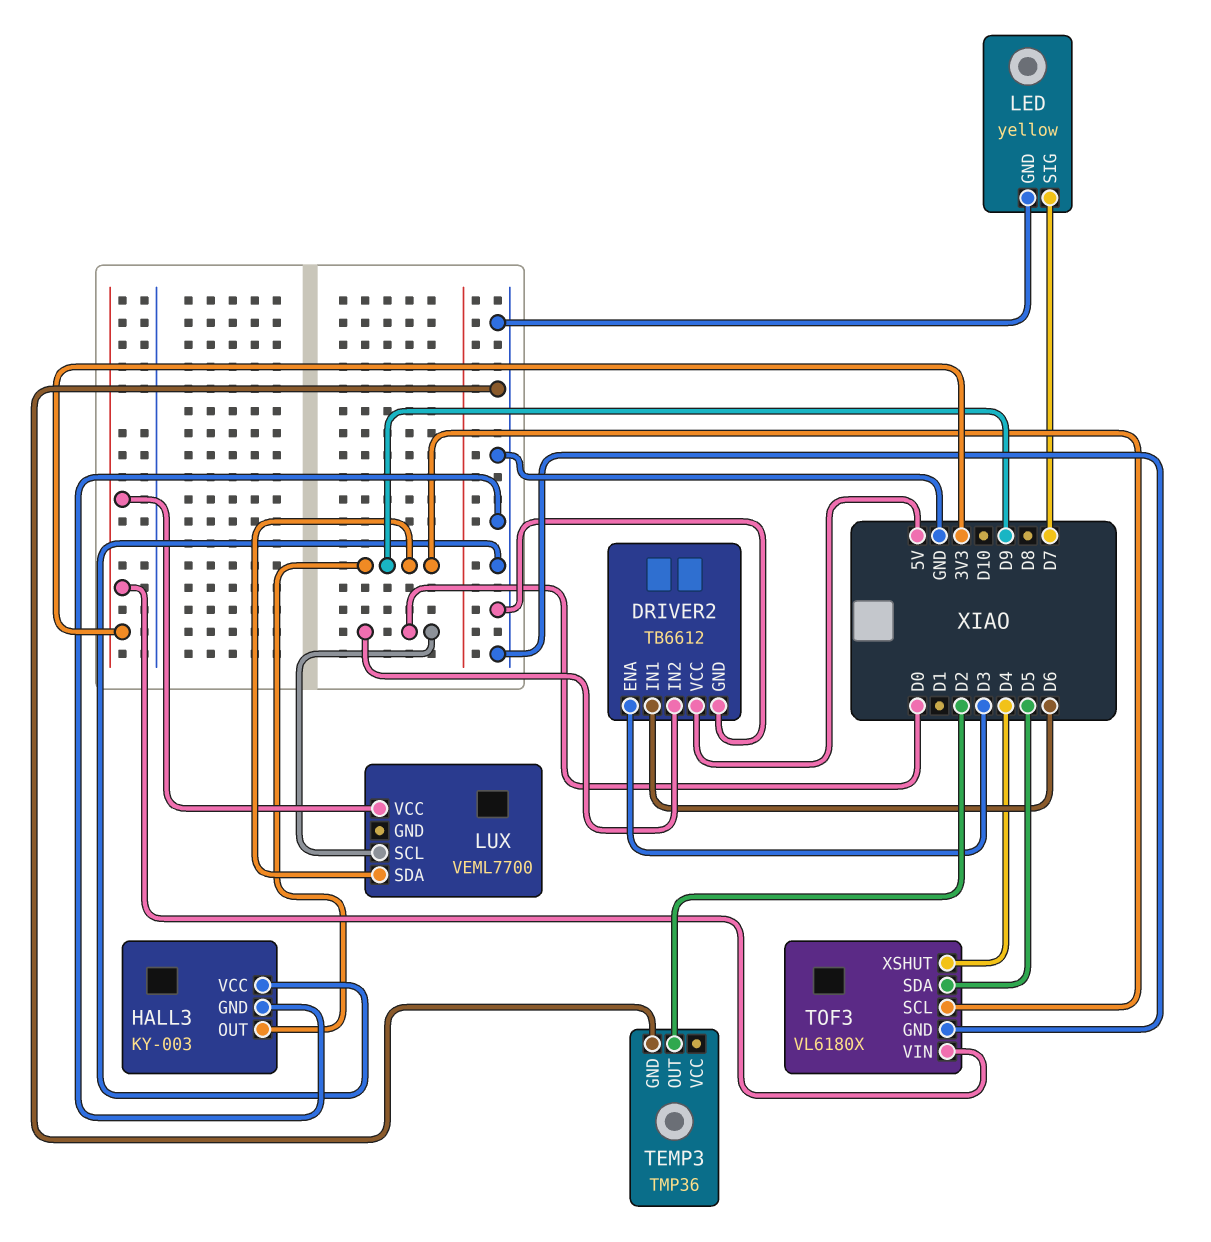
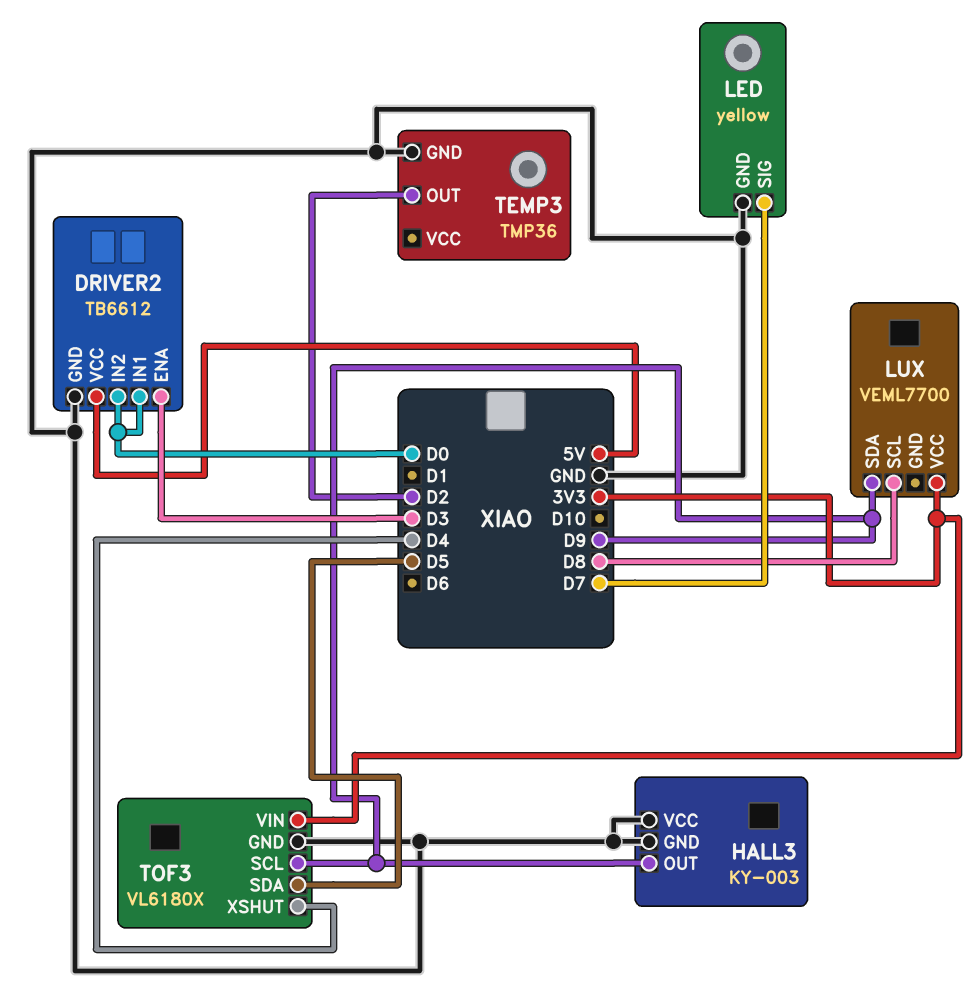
DRIVER2 pin IN1: D6 -> D0
LUX pin SCL: D0 -> D8

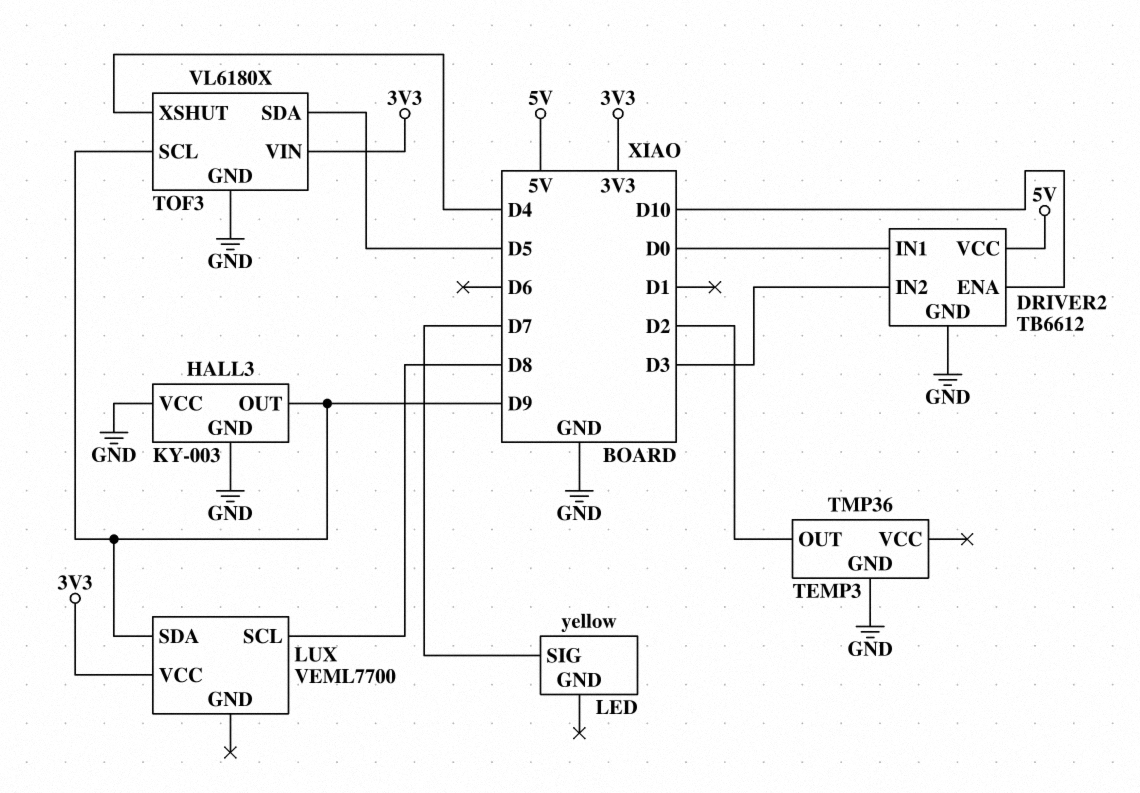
DRIVER2 pin ENA: D3 -> D10
DRIVER2 pin IN2: D0 -> D3
LED pin GND: GND -> none

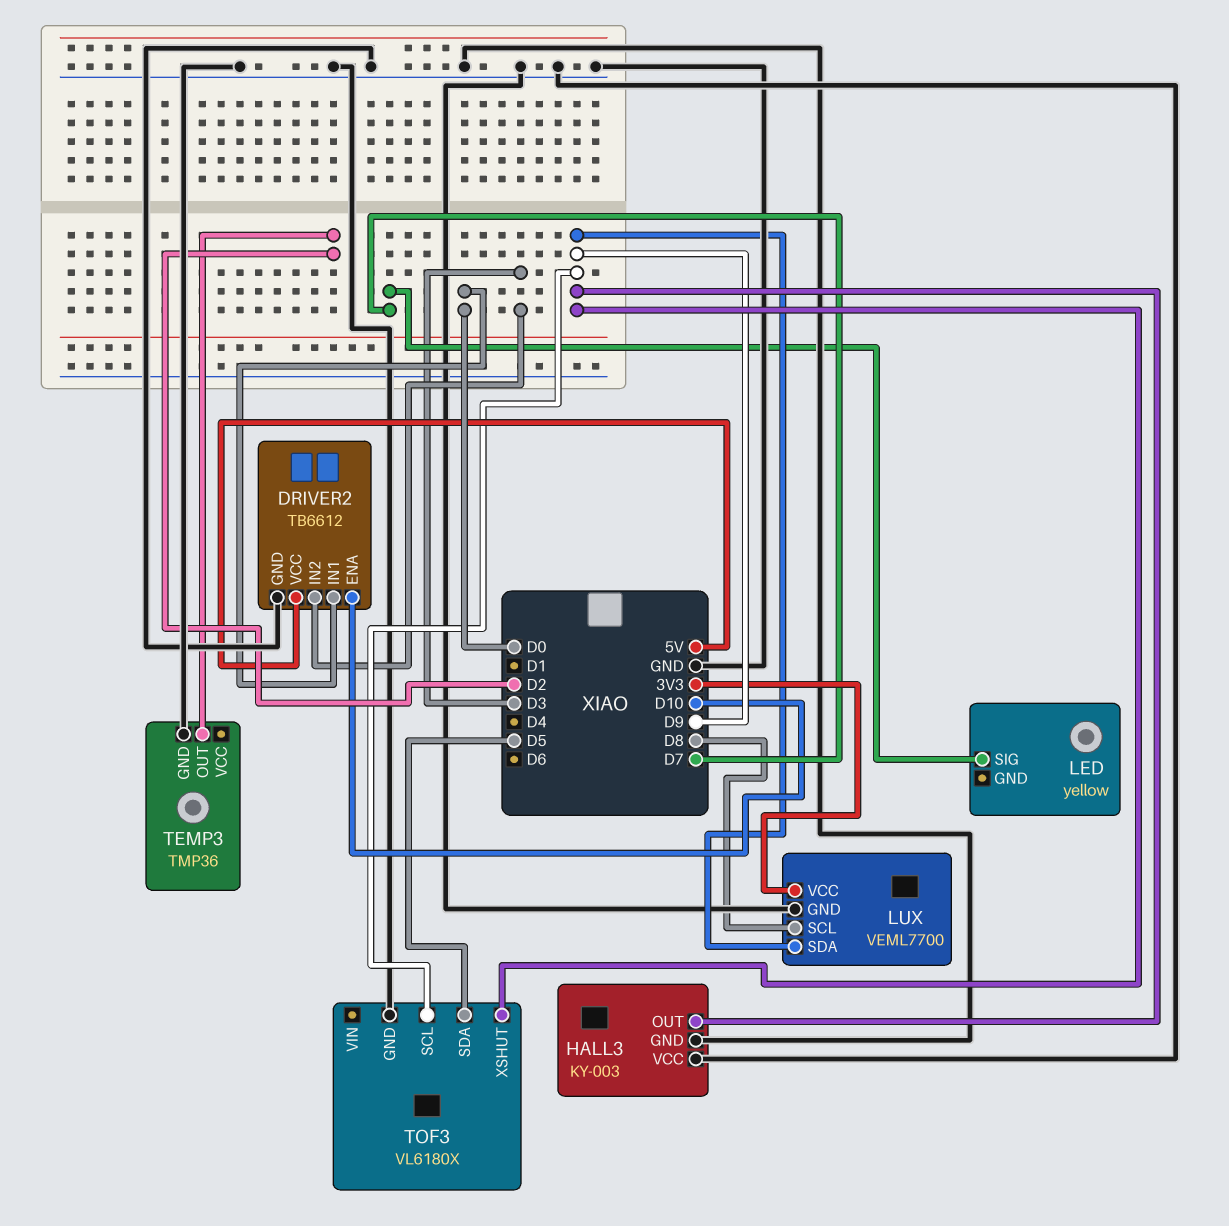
LUX pin GND: none -> GND
TOF3 pin VIN: 3V3 -> none
TOF3 pin XSHUT: D4 -> D9

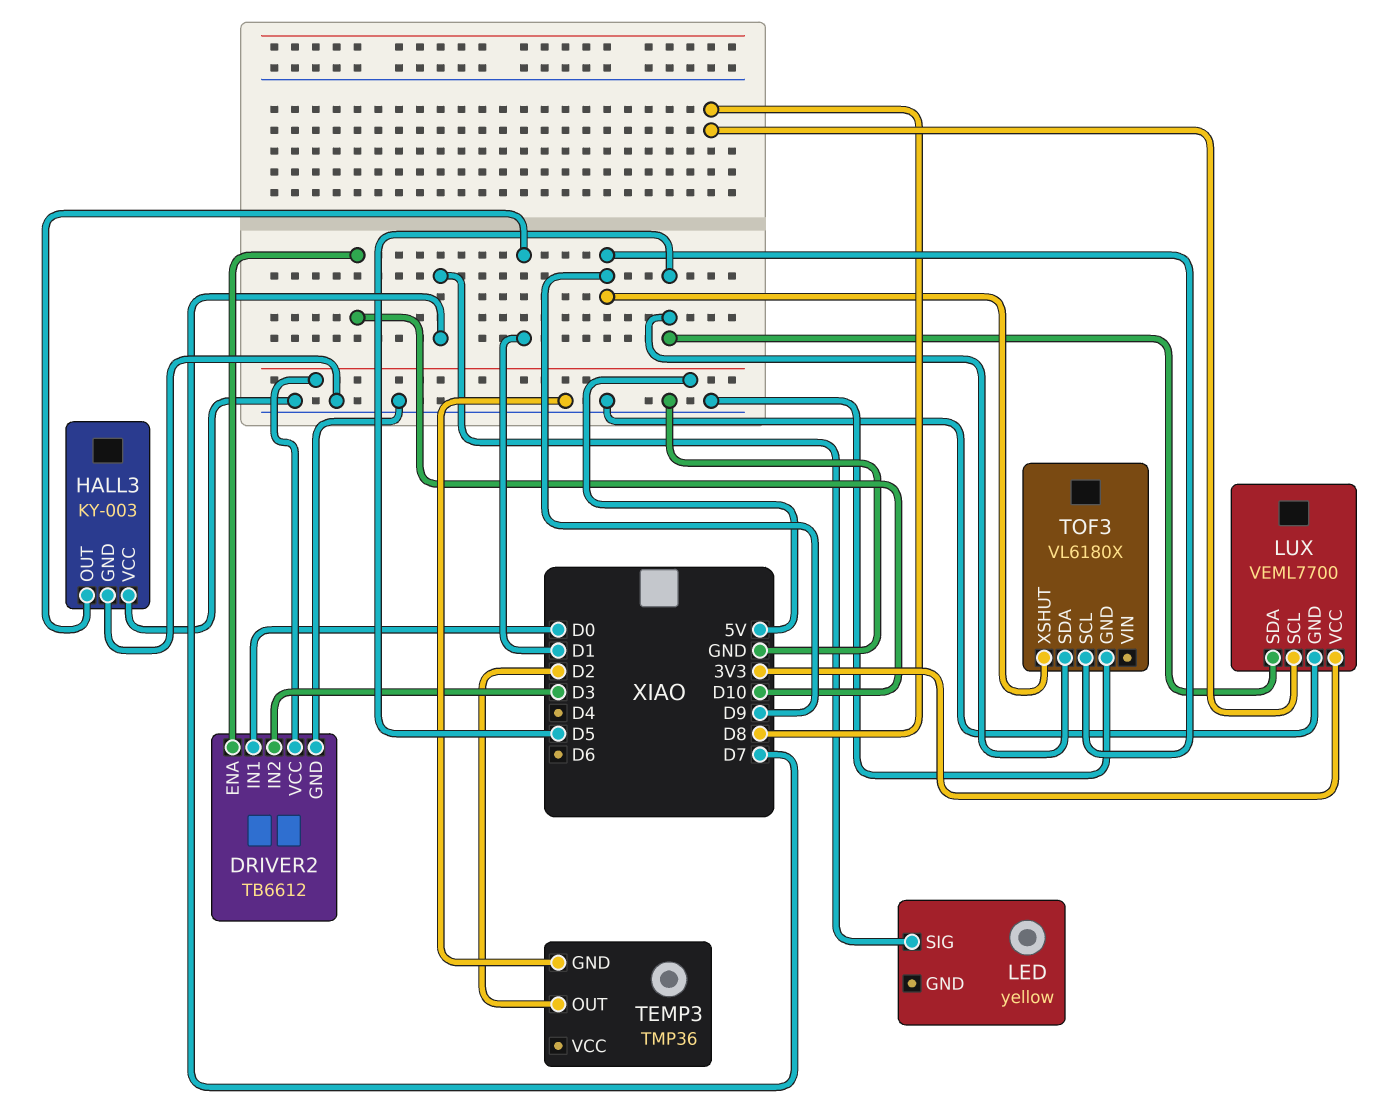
HALL3 pin OUT: D9 -> D1
LUX pin SDA: D9 -> D5

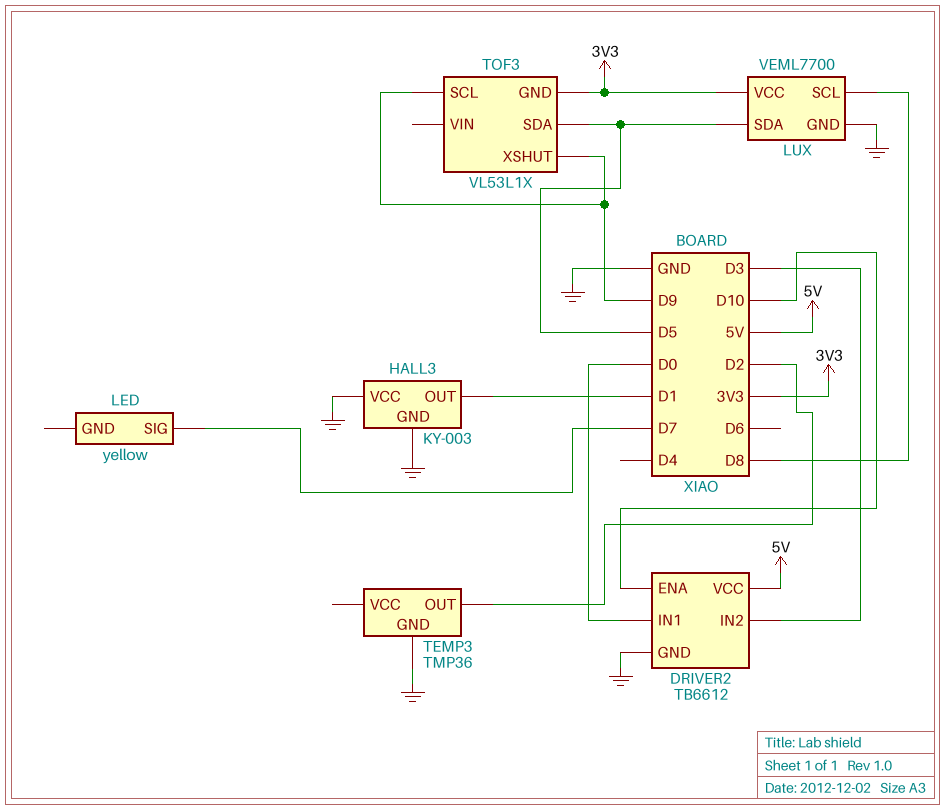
TOF3: VL6180X -> VL53L1X
TOF3 pin GND: GND -> 3V3

